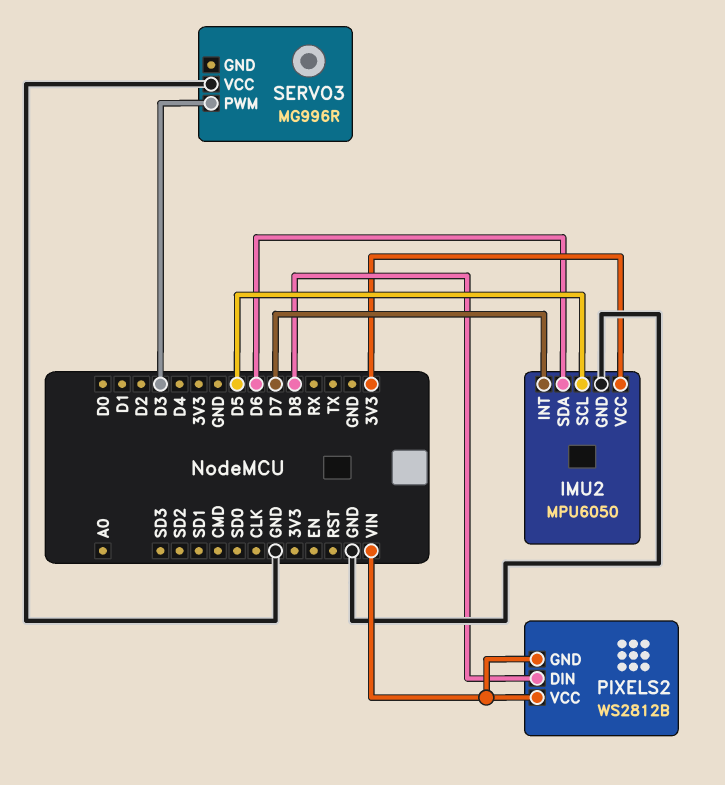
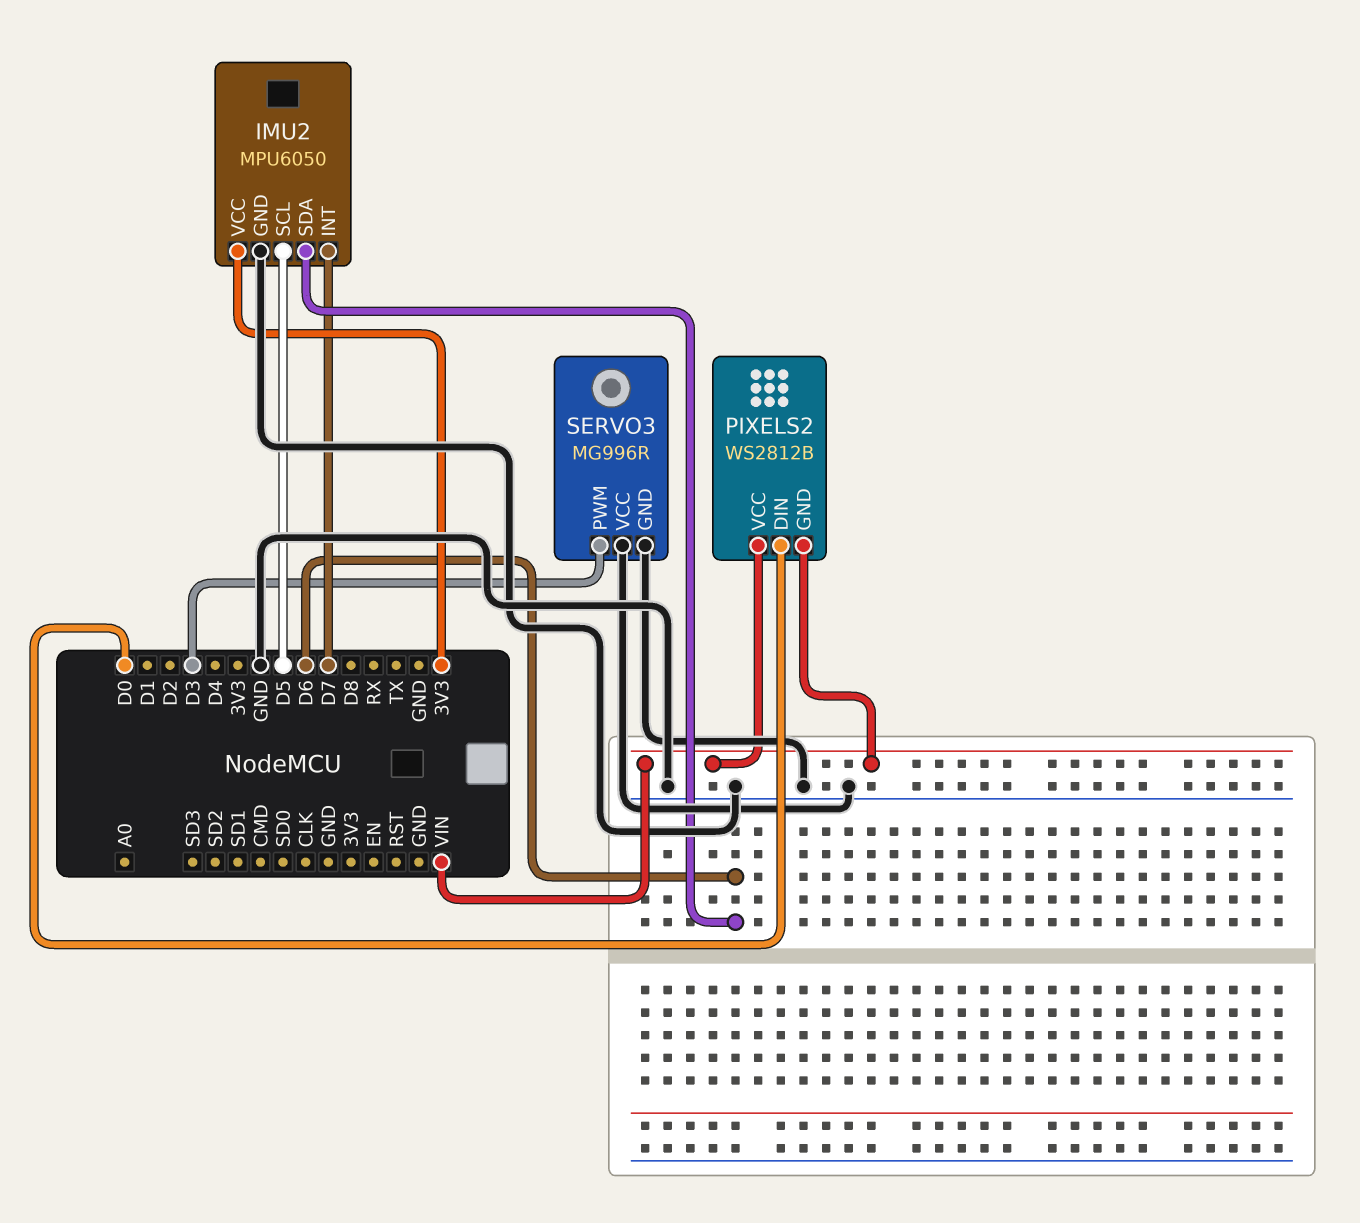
PIXELS2 pin DIN: D8 -> D0
SERVO3 pin GND: none -> GND

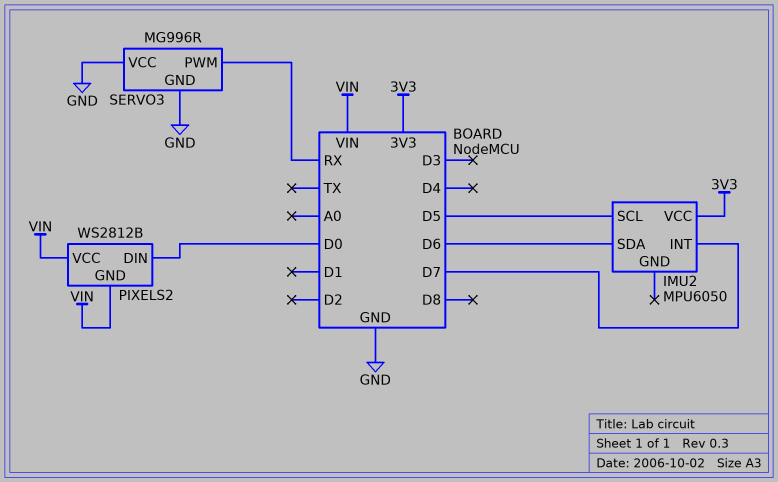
IMU2 pin GND: GND -> none
SERVO3 pin PWM: D3 -> RX

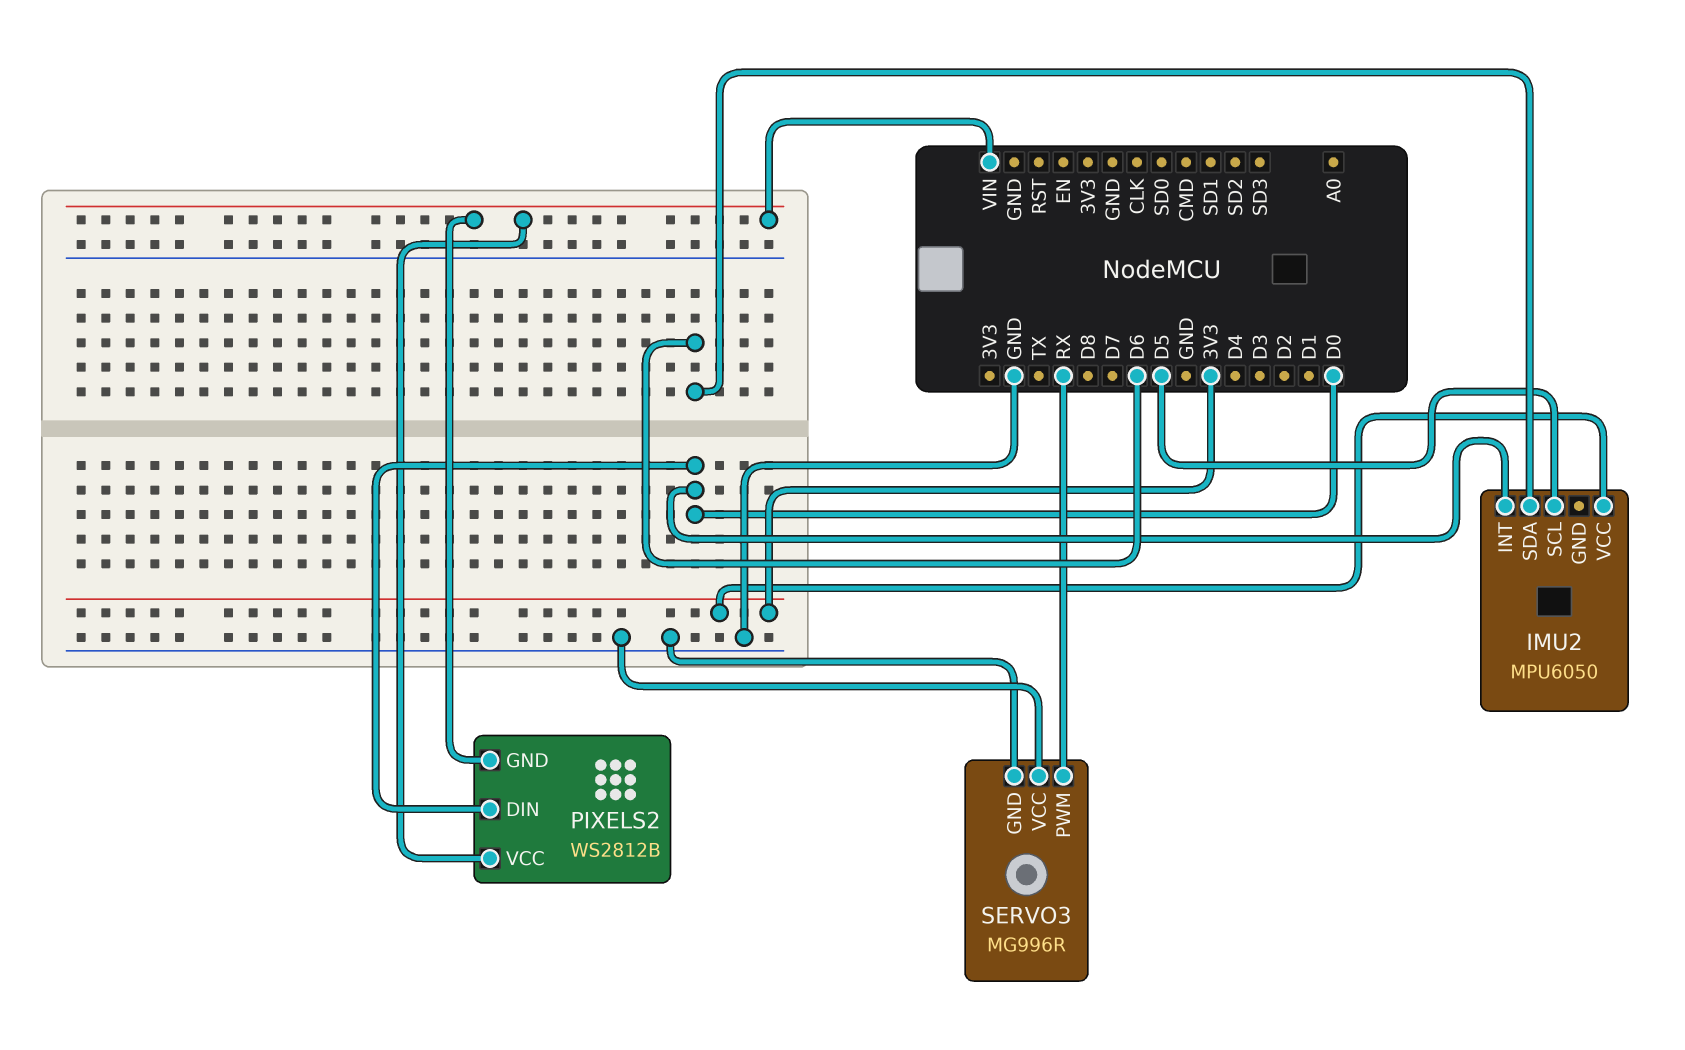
IMU2 pin INT: D7 -> D0

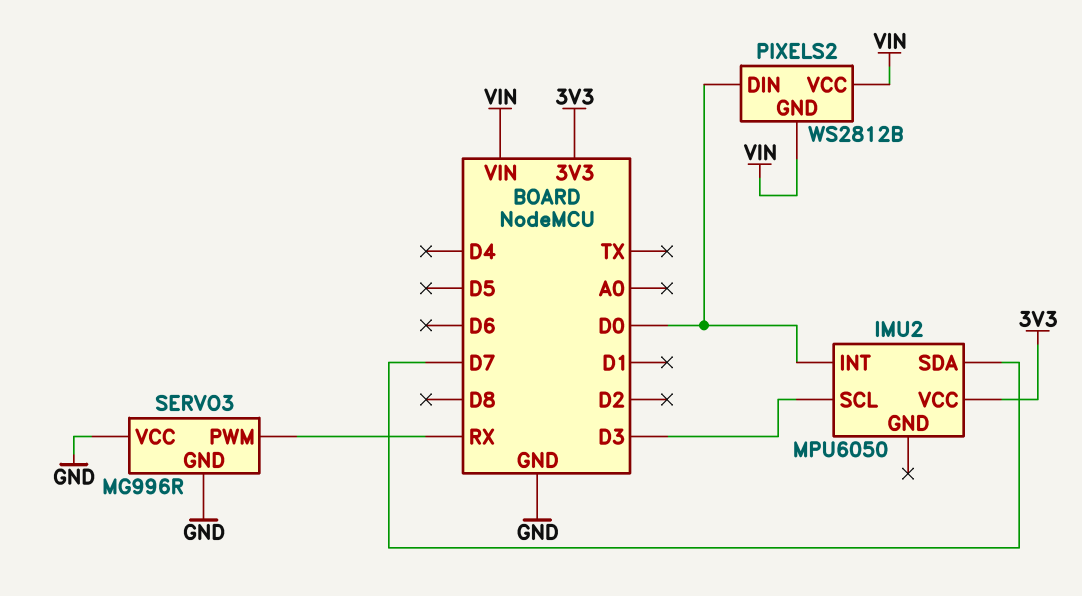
IMU2 pin SCL: D5 -> D3
IMU2 pin SDA: D6 -> D7

